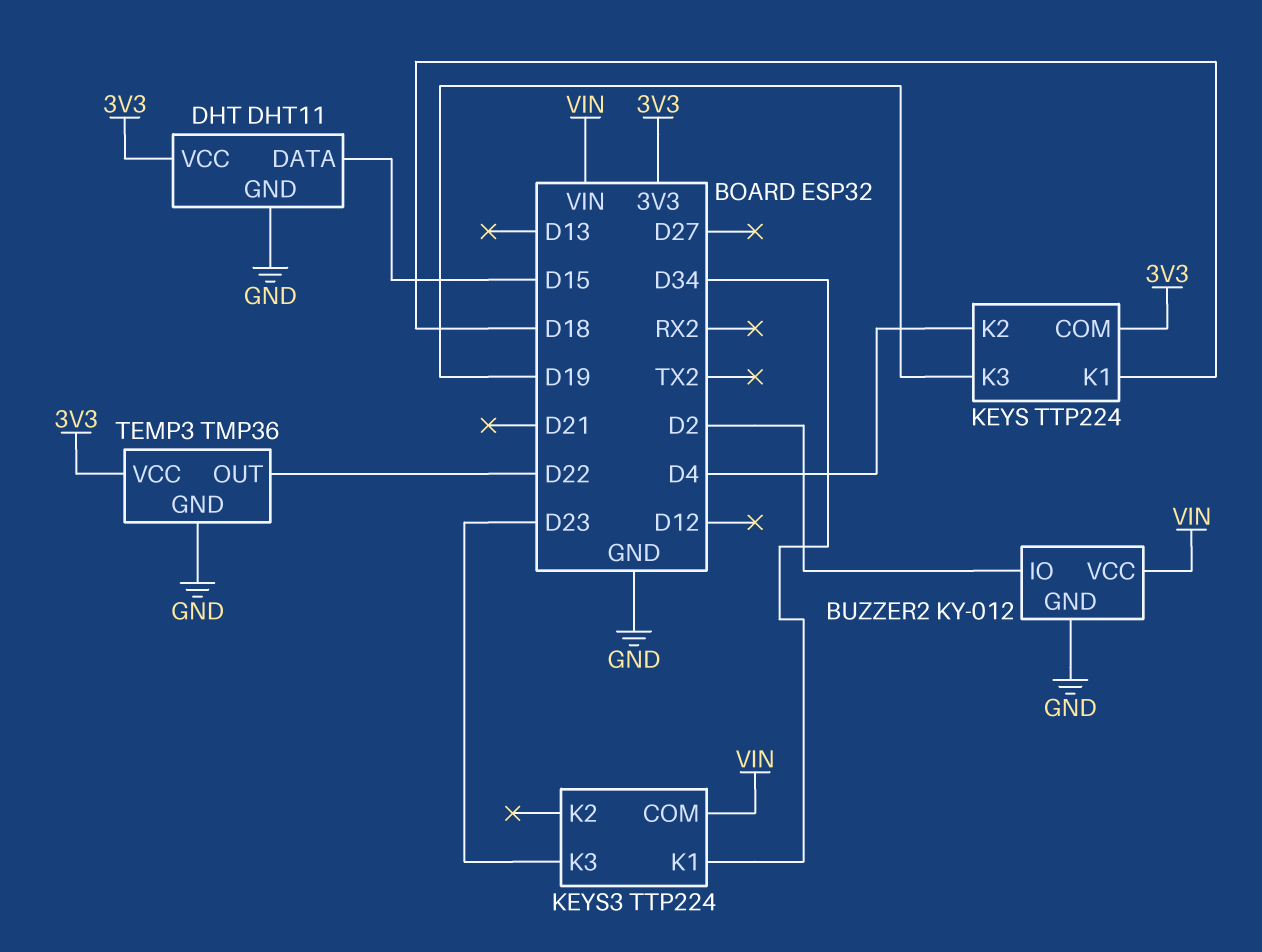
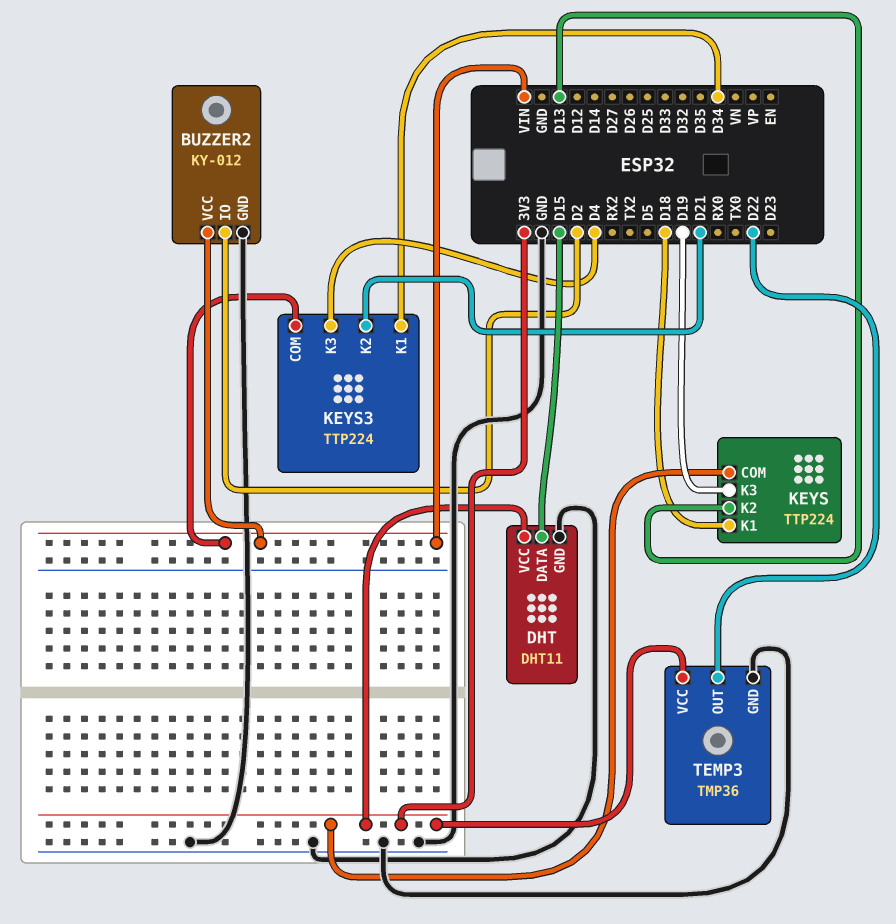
KEYS pin K2: D4 -> D13
KEYS3 pin K2: none -> D21
KEYS3 pin K3: D23 -> D4

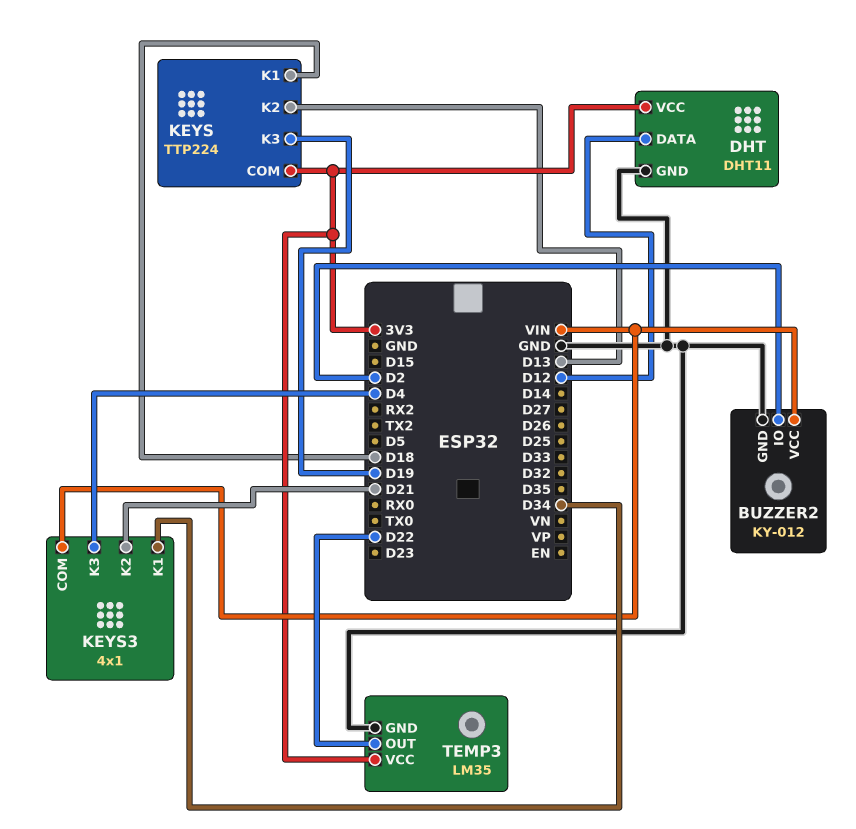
DHT pin DATA: D15 -> D12
KEYS3: TTP224 -> 4x1
TEMP3: TMP36 -> LM35

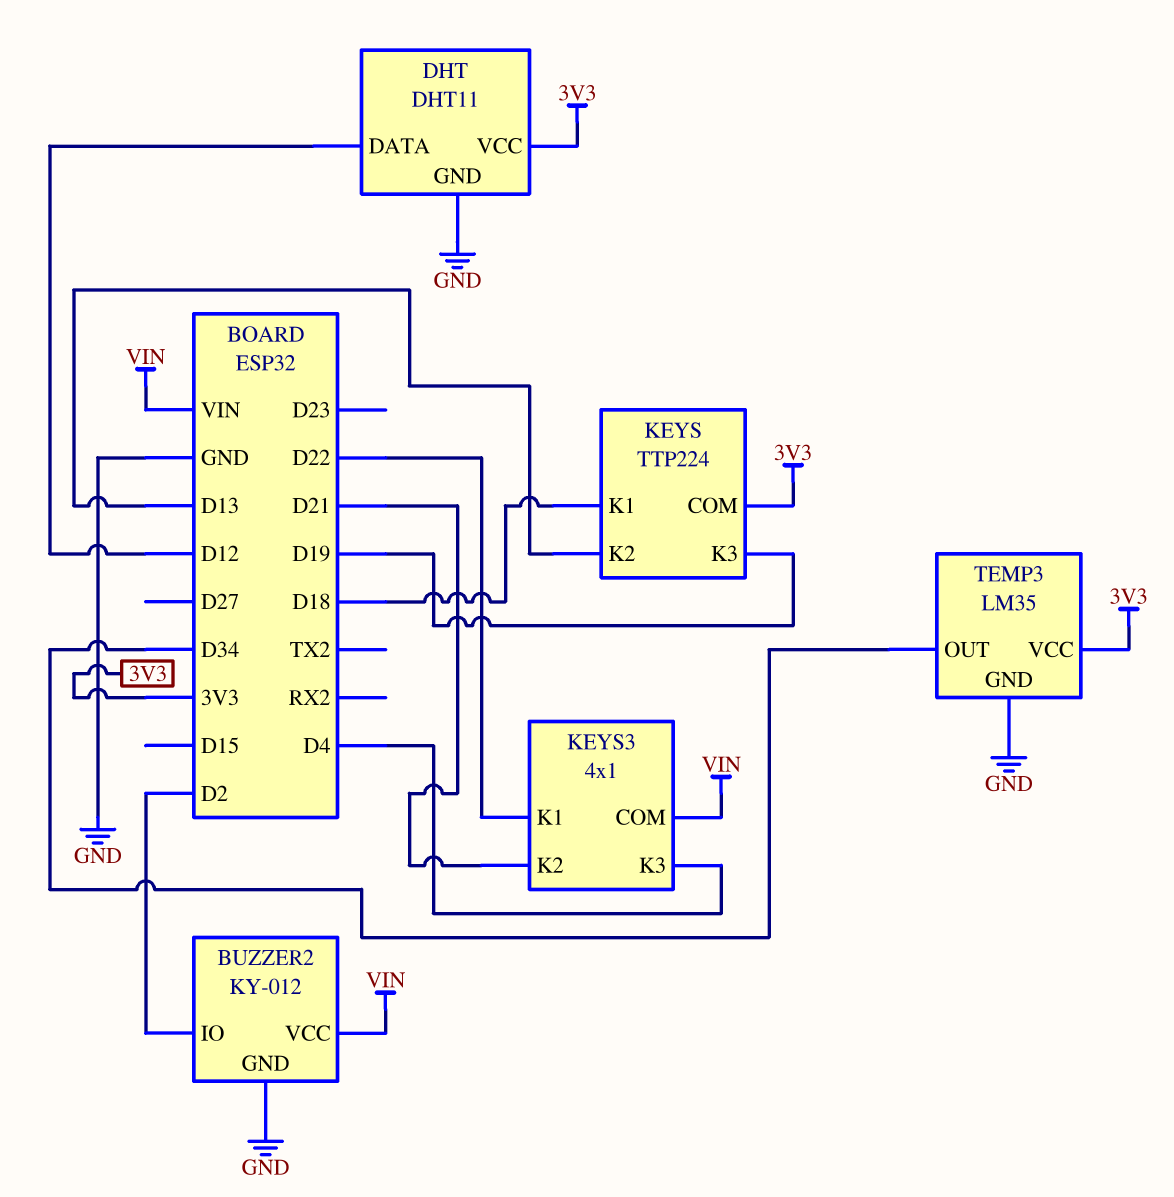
KEYS3 pin K1: D34 -> D22
TEMP3 pin OUT: D22 -> D34

